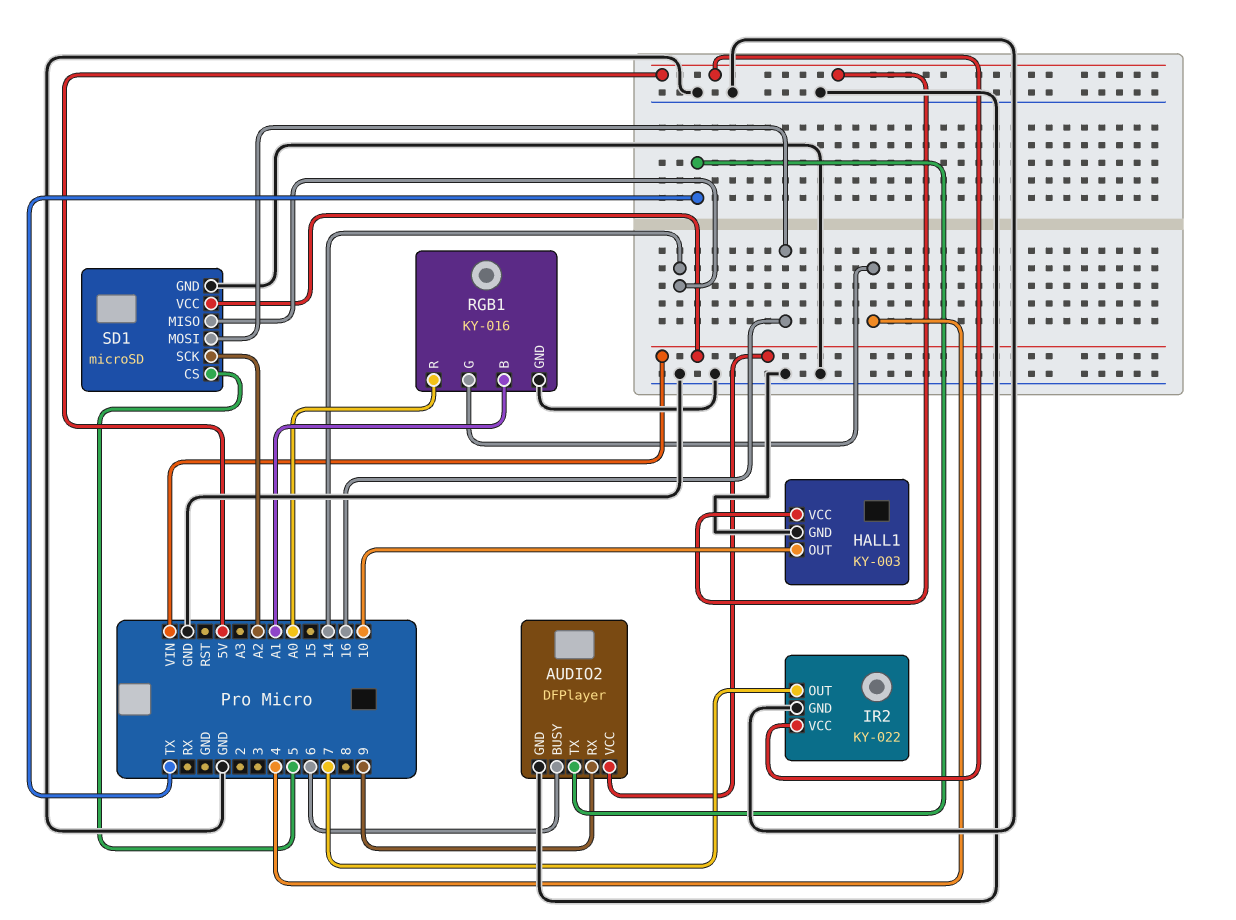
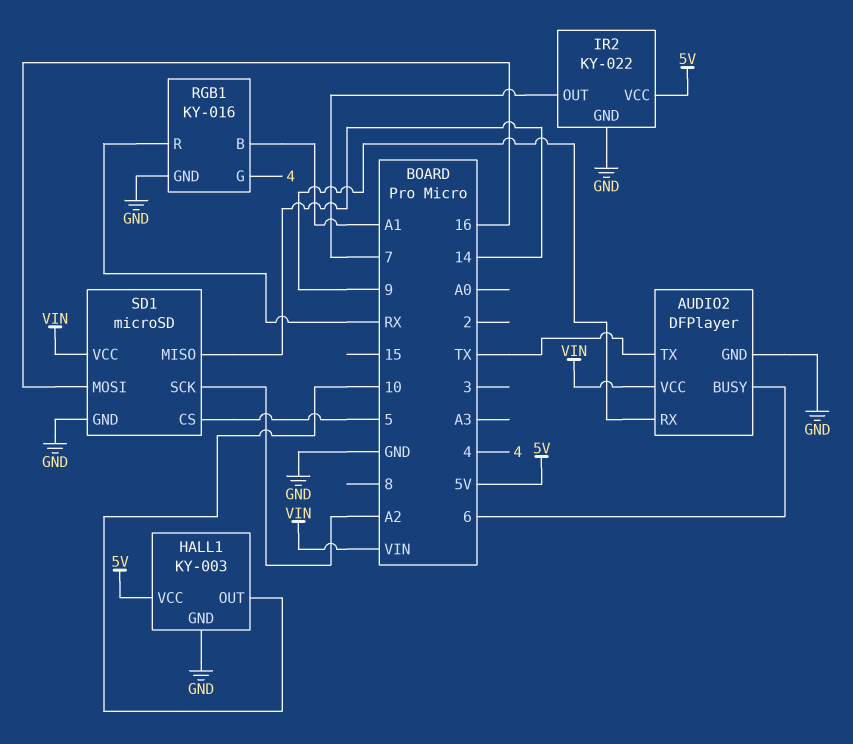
RGB1 pin R: A0 -> RX

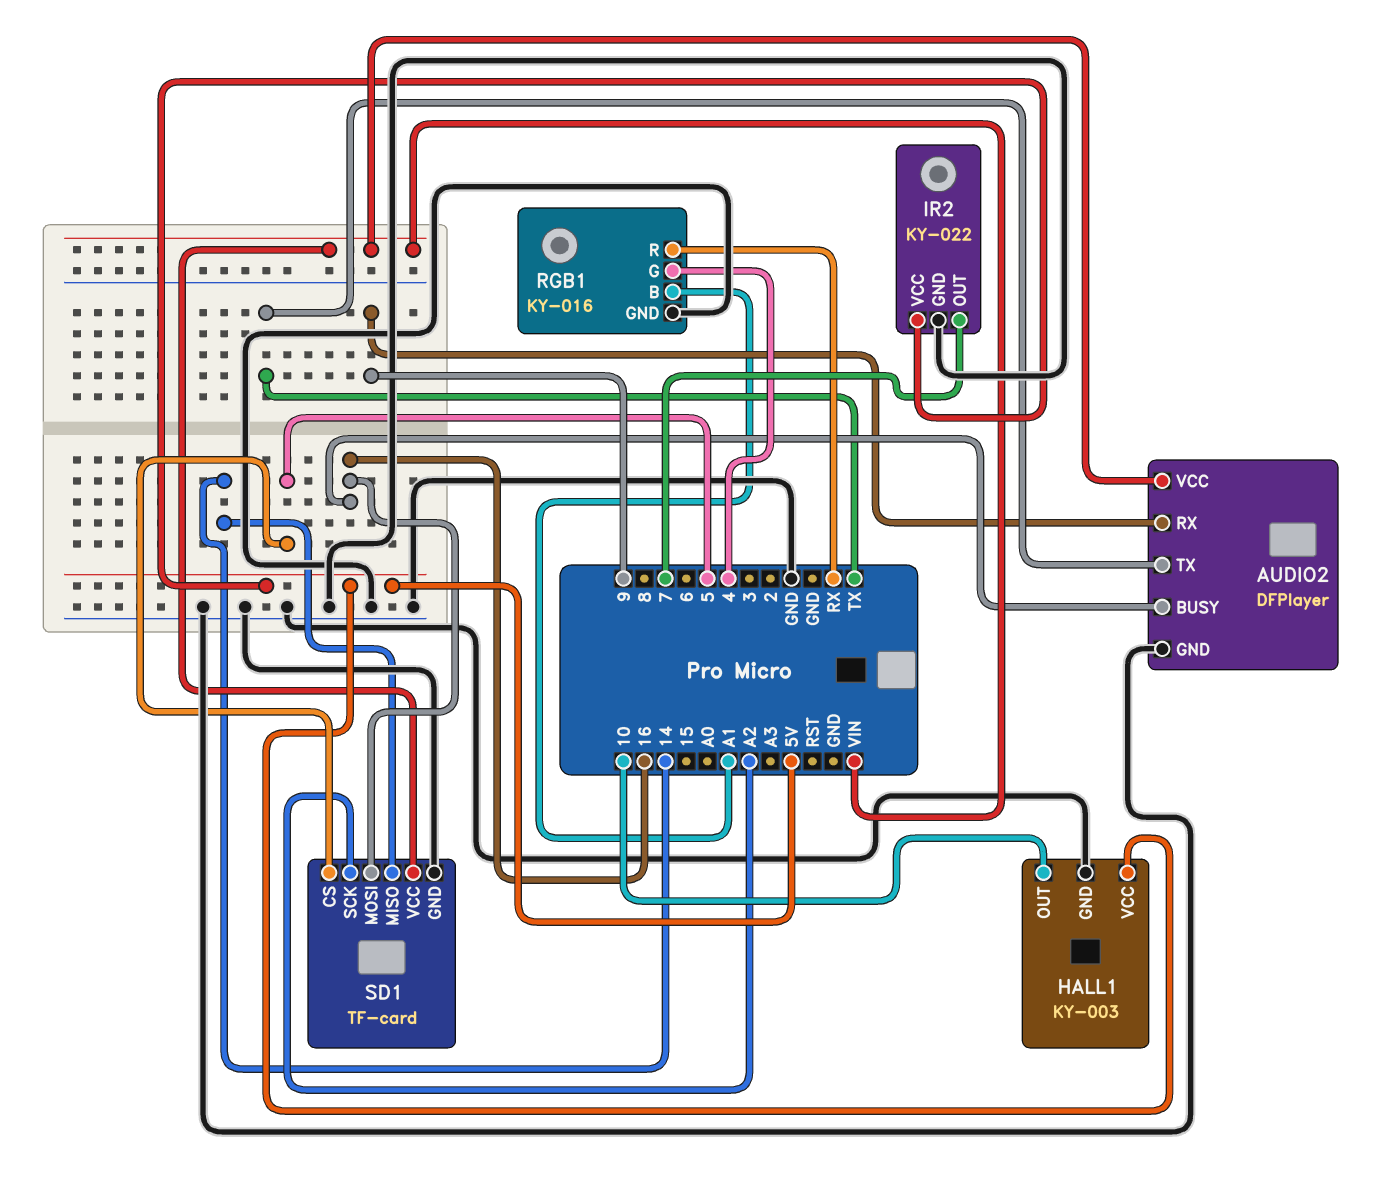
AUDIO2 pin BUSY: 6 -> 16
SD1: microSD -> TF-card

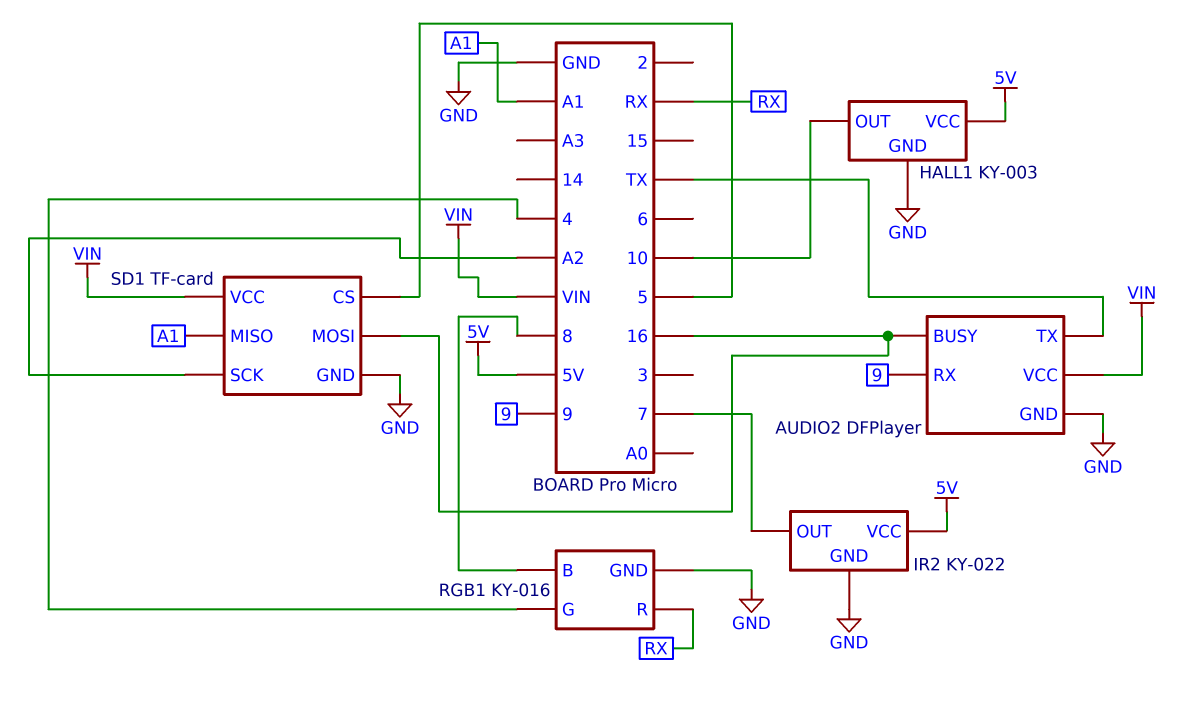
RGB1 pin B: A1 -> 8
SD1 pin MISO: 14 -> A1

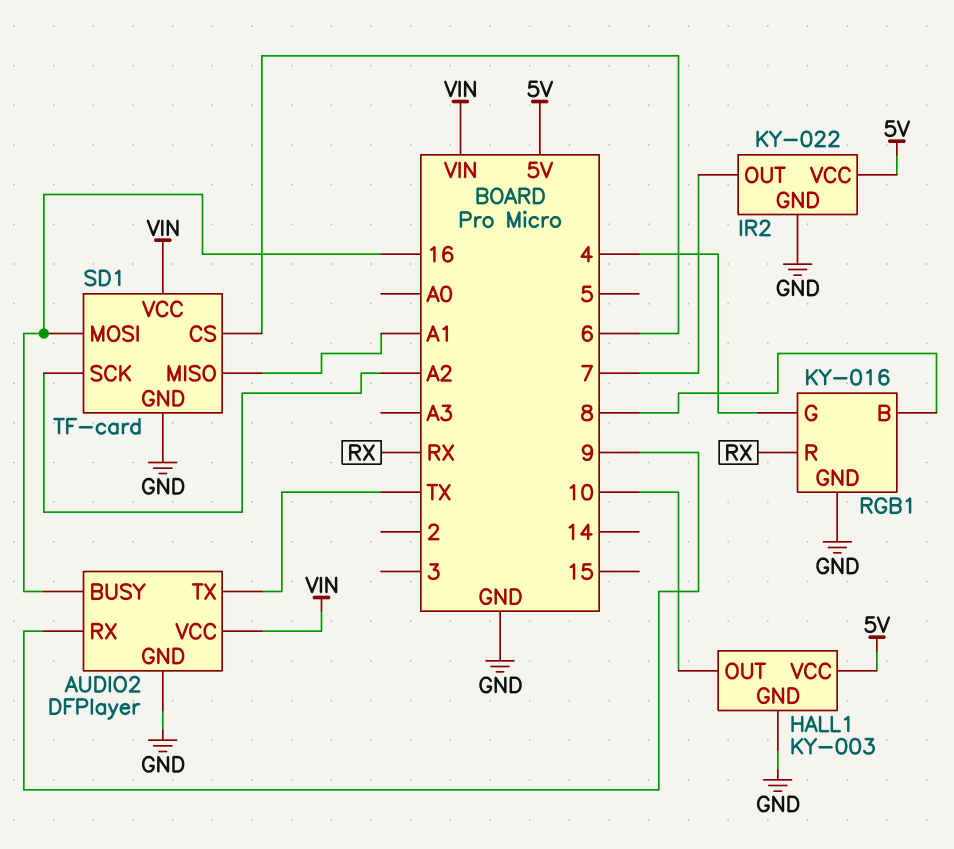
SD1 pin CS: 5 -> 6

